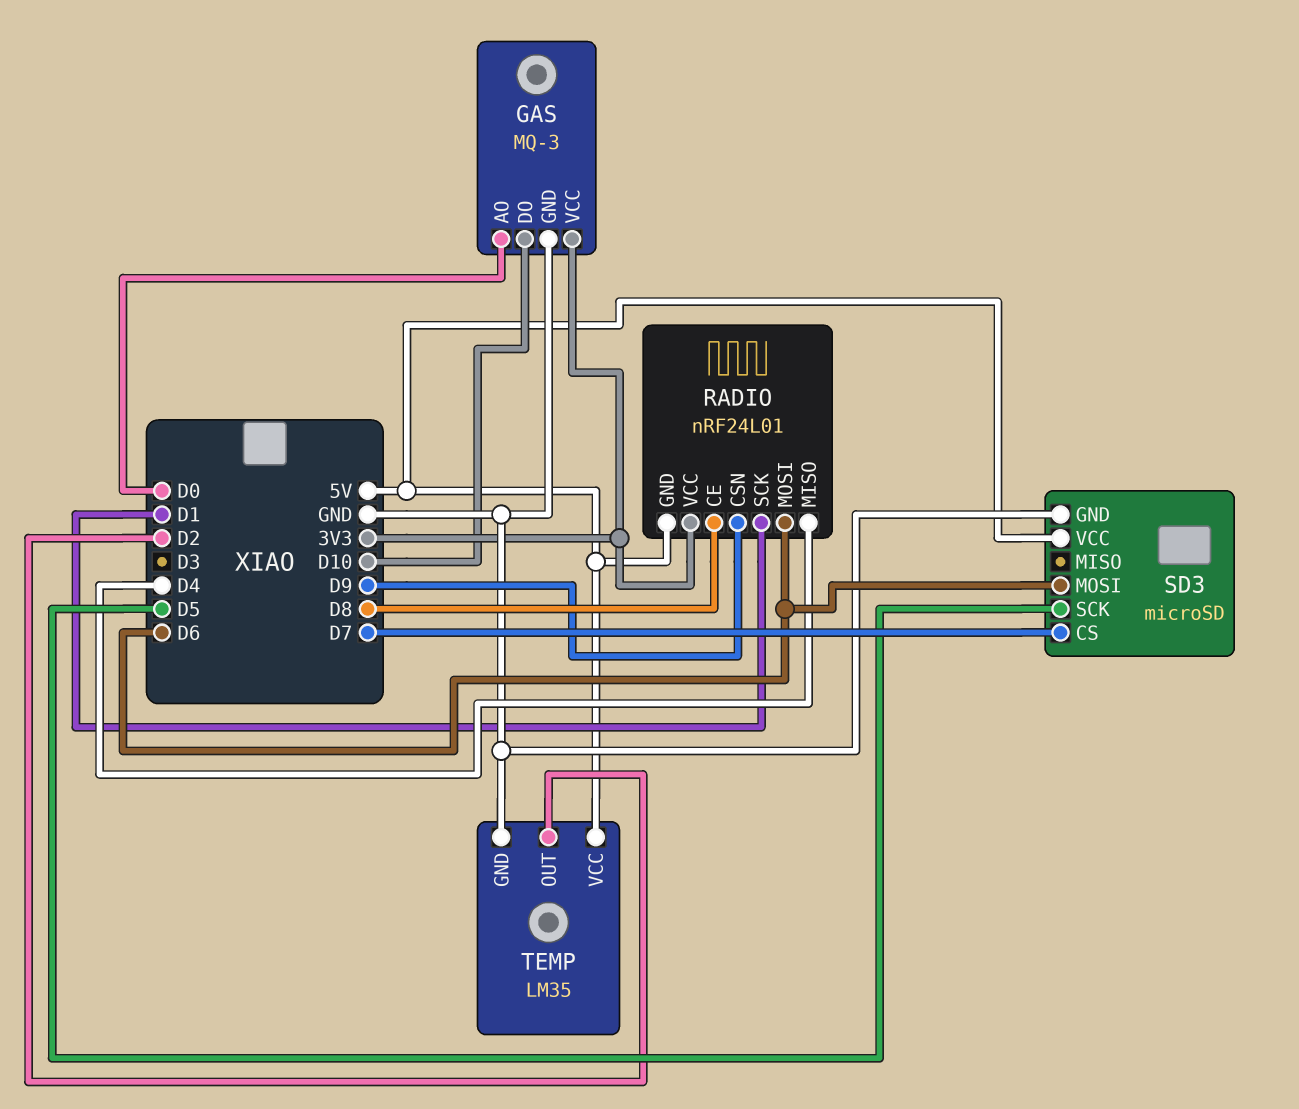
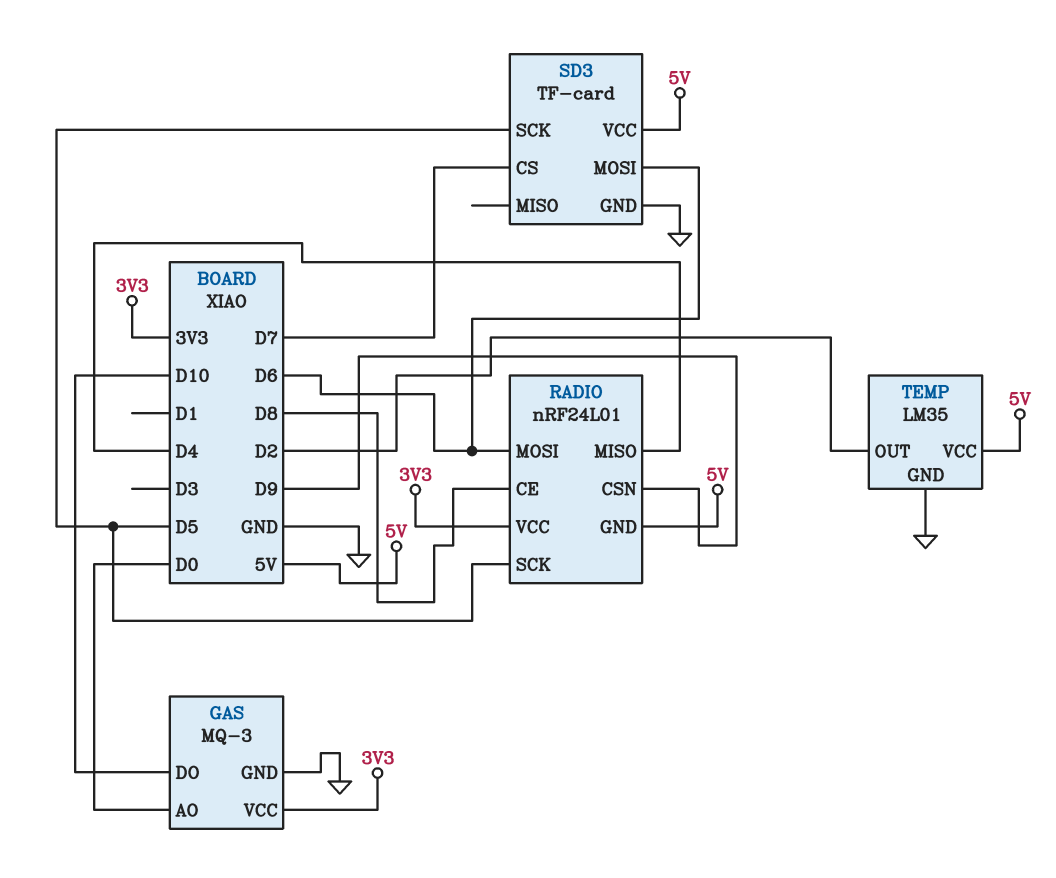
RADIO pin SCK: D1 -> D5
SD3: microSD -> TF-card

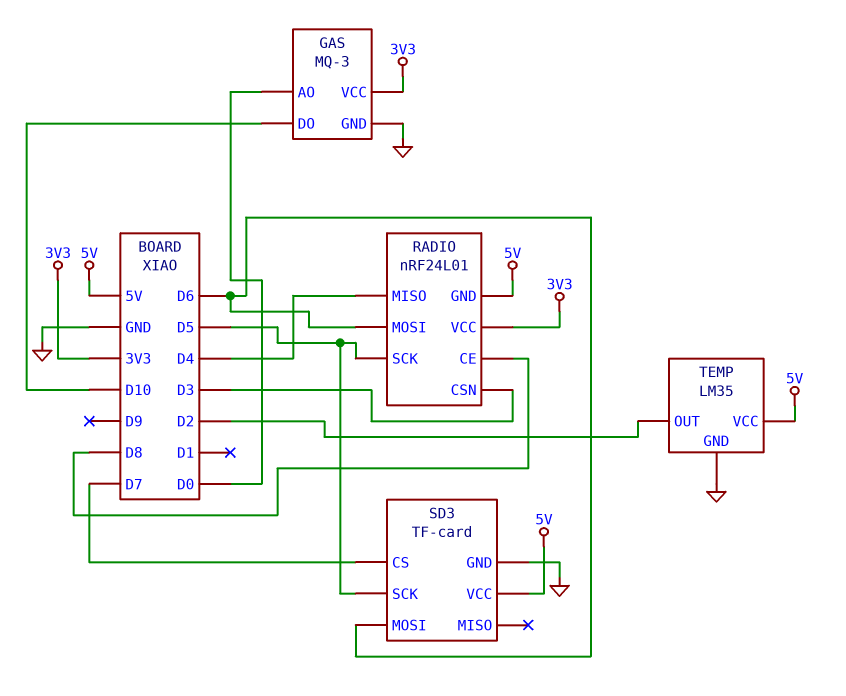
RADIO pin CSN: D9 -> D3

